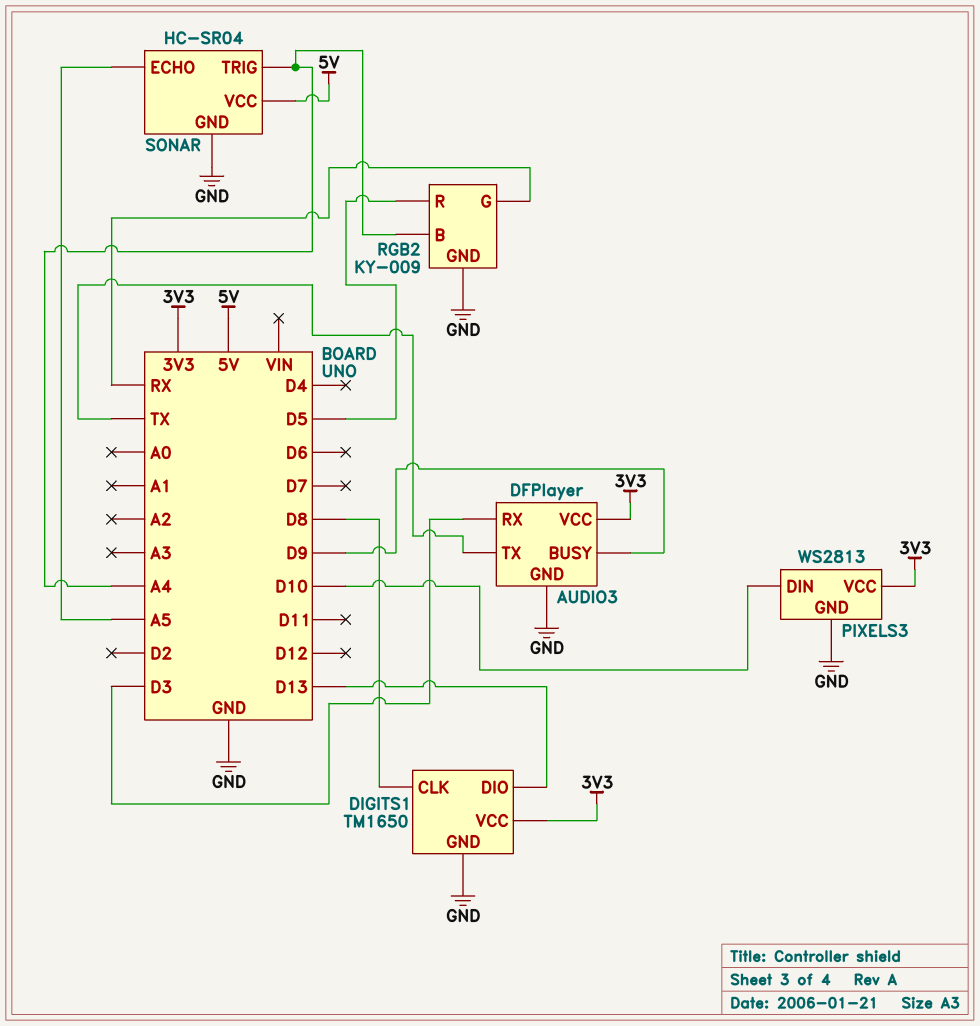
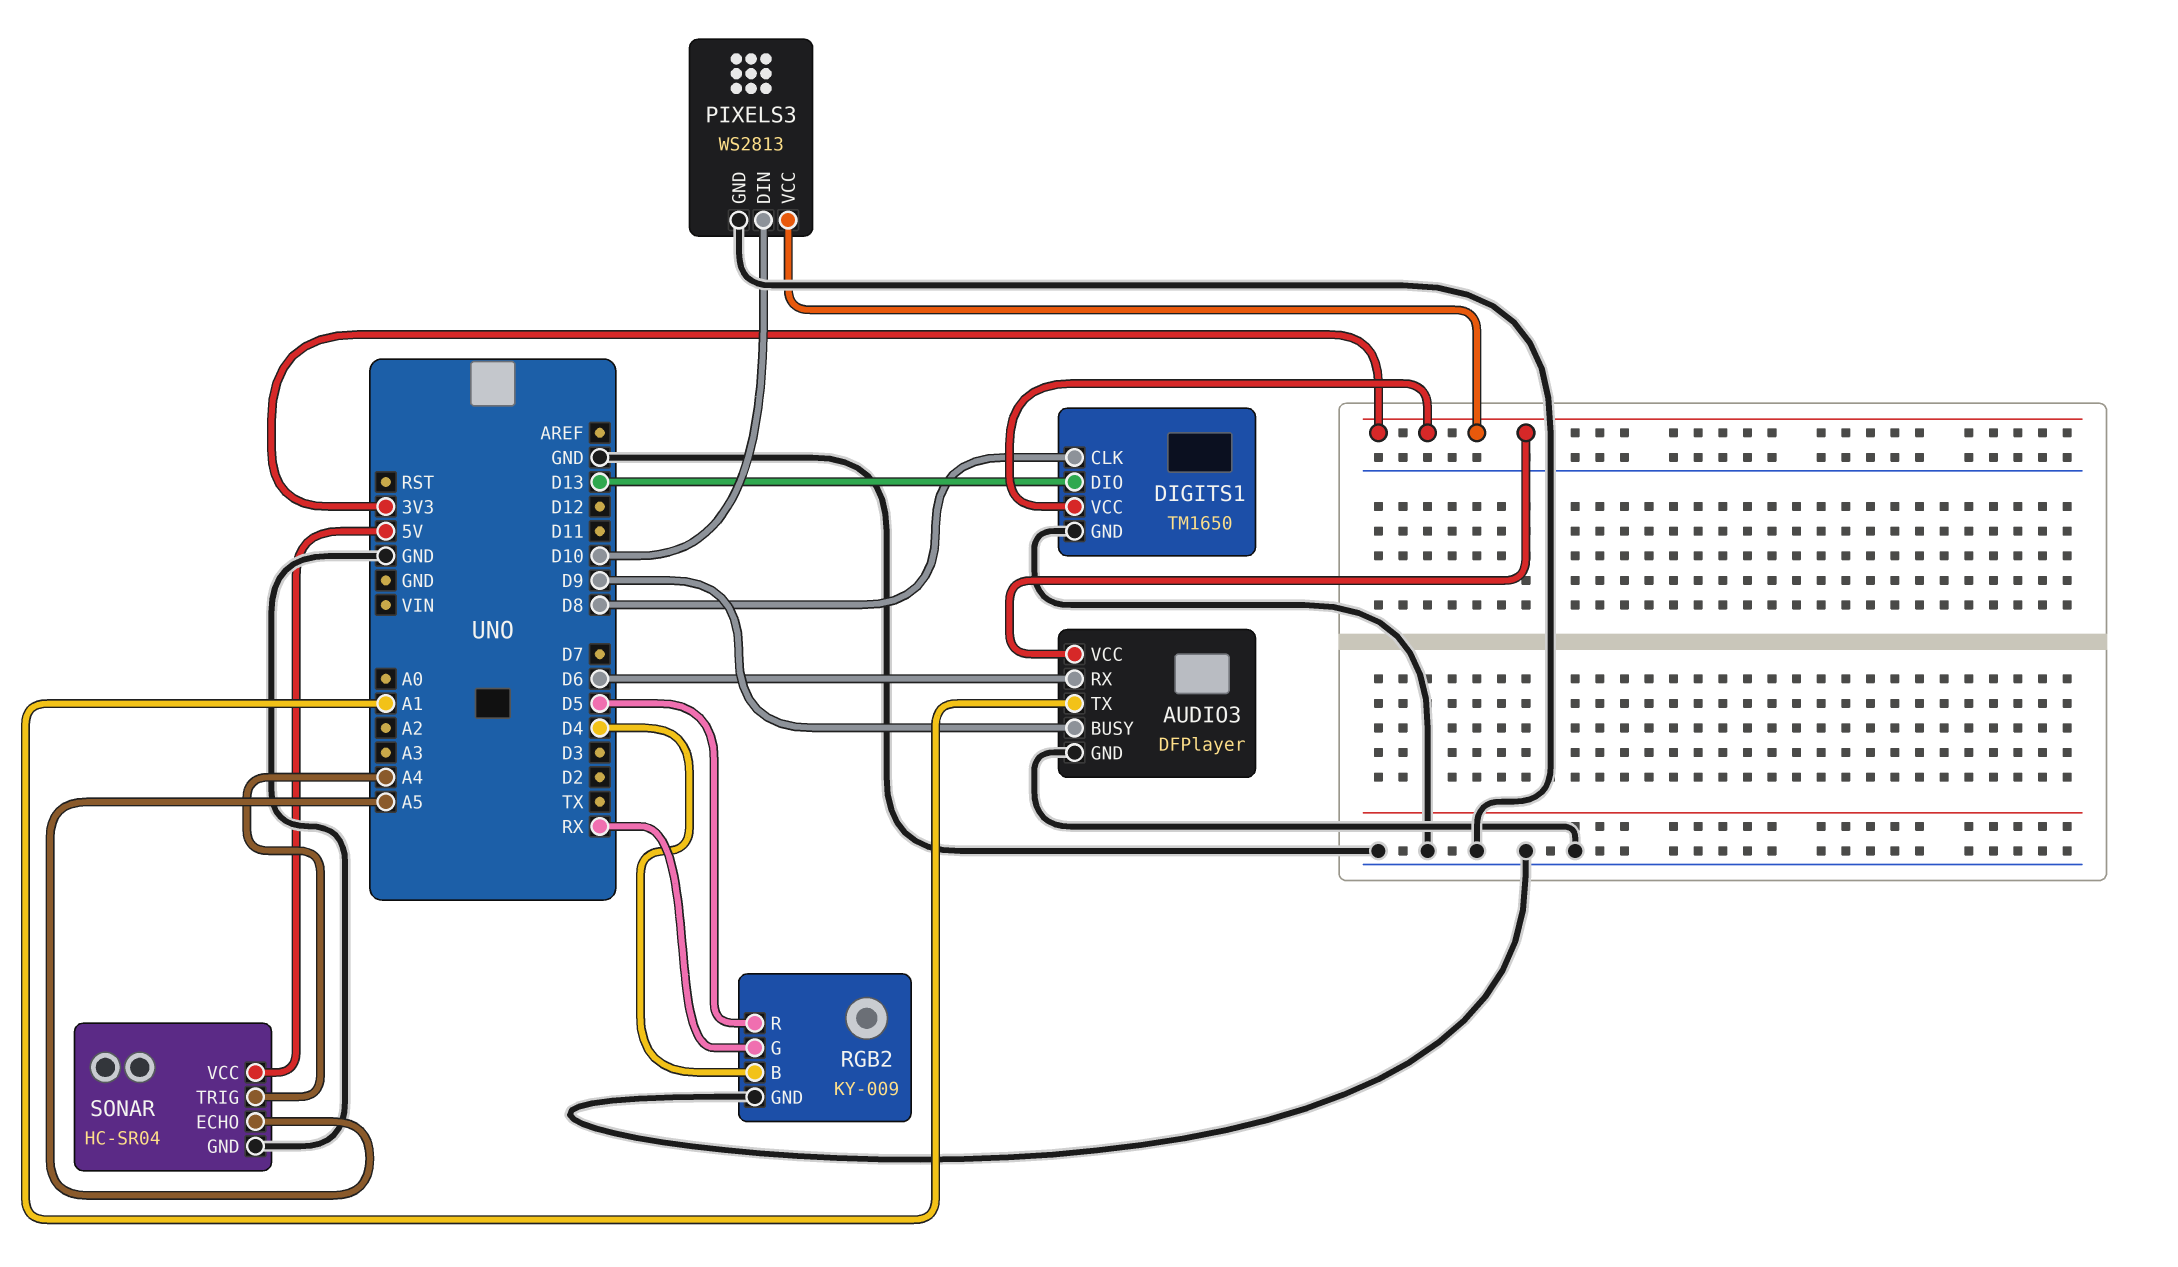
AUDIO3 pin RX: D3 -> D6
AUDIO3 pin TX: TX -> A1
RGB2 pin B: A4 -> D4

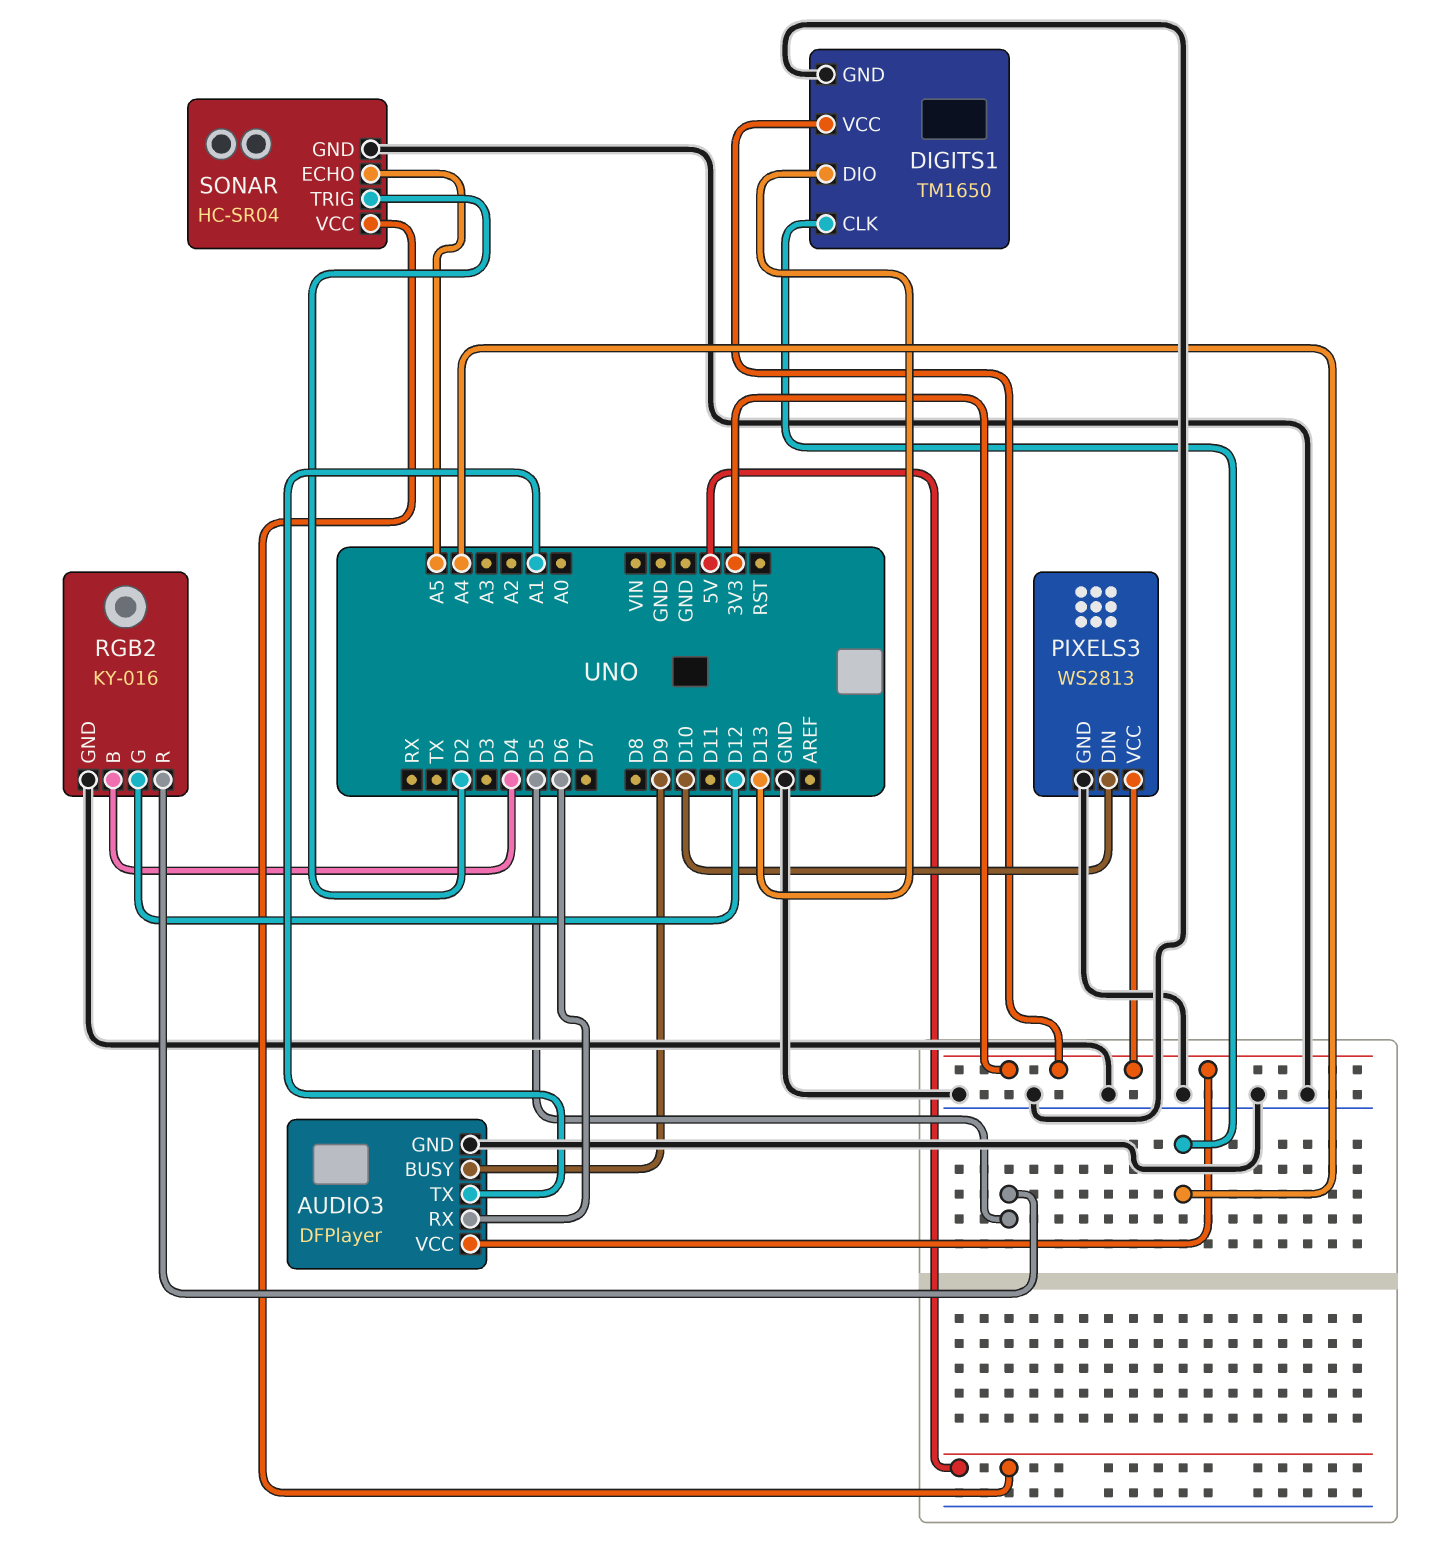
DIGITS1 pin CLK: D8 -> A4
RGB2: KY-009 -> KY-016
RGB2 pin G: RX -> D12
SONAR pin TRIG: A4 -> D2

